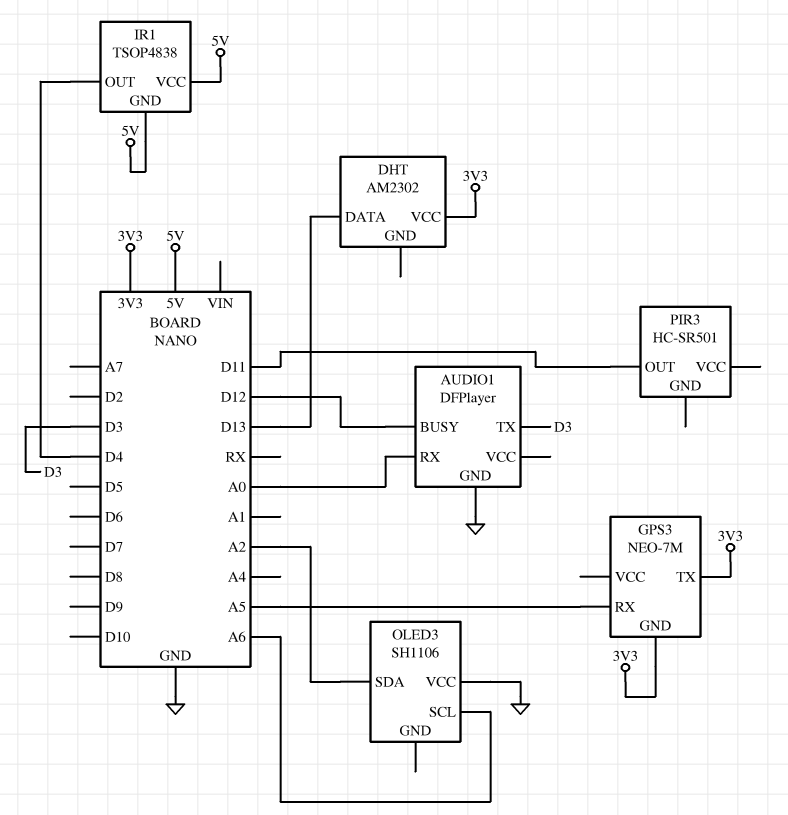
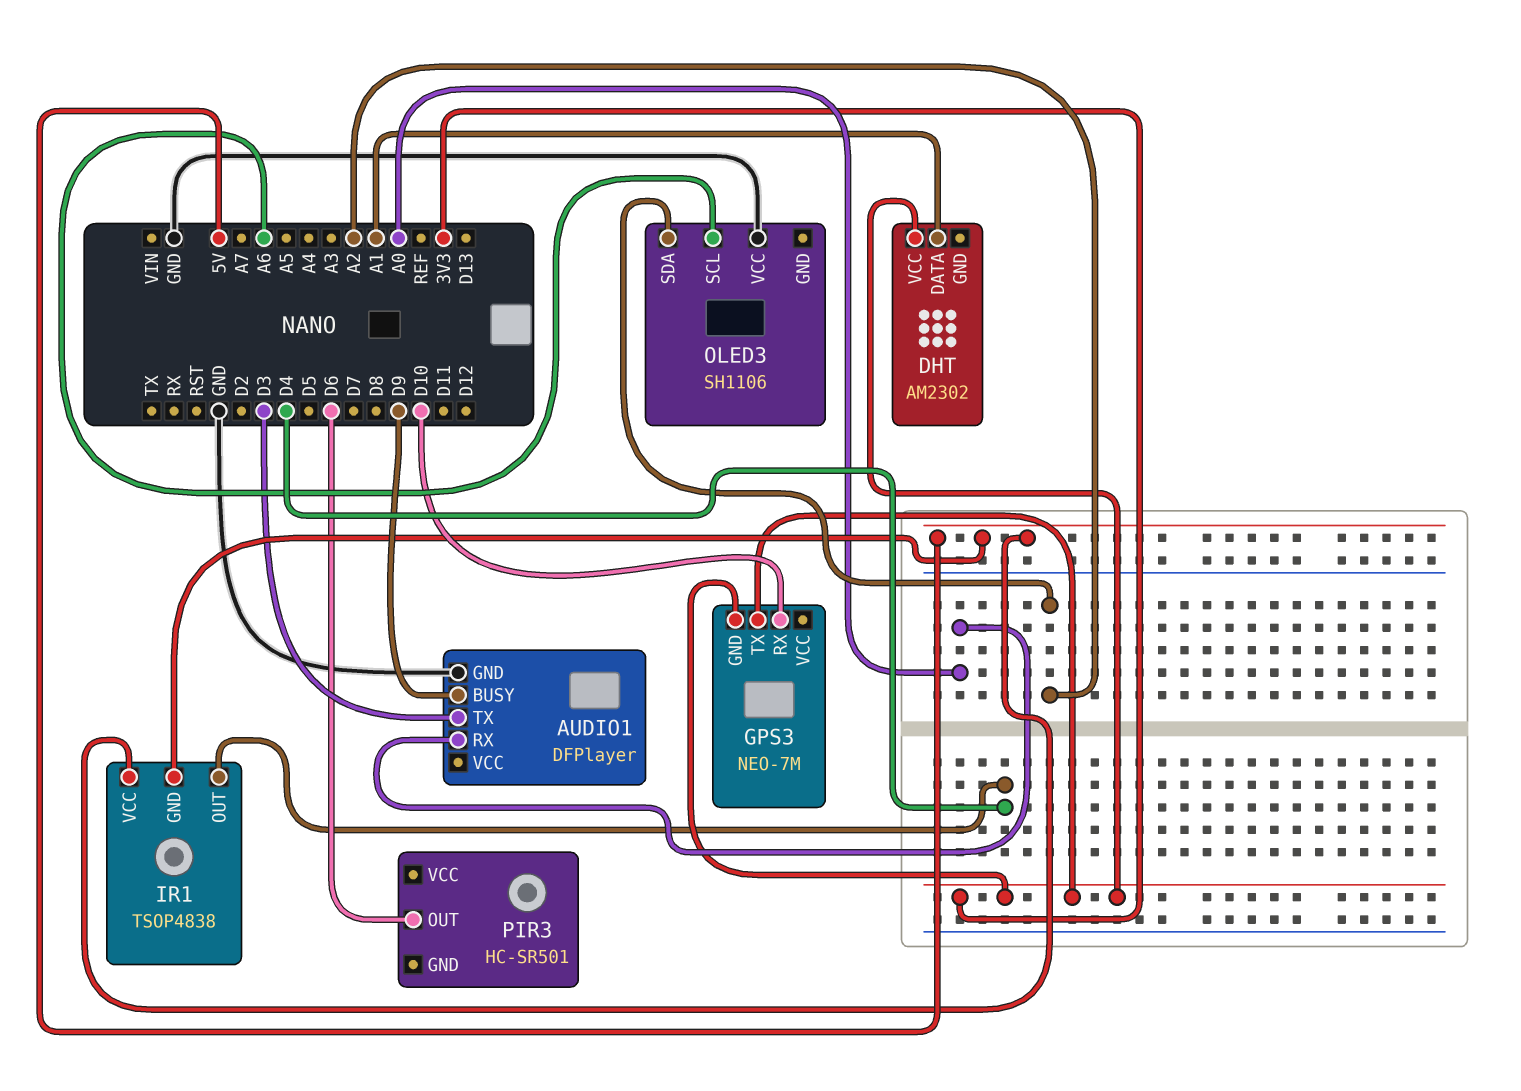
AUDIO1 pin BUSY: D12 -> D9
DHT pin DATA: D13 -> A1
GPS3 pin RX: A5 -> D10
PIR3 pin OUT: D11 -> D6

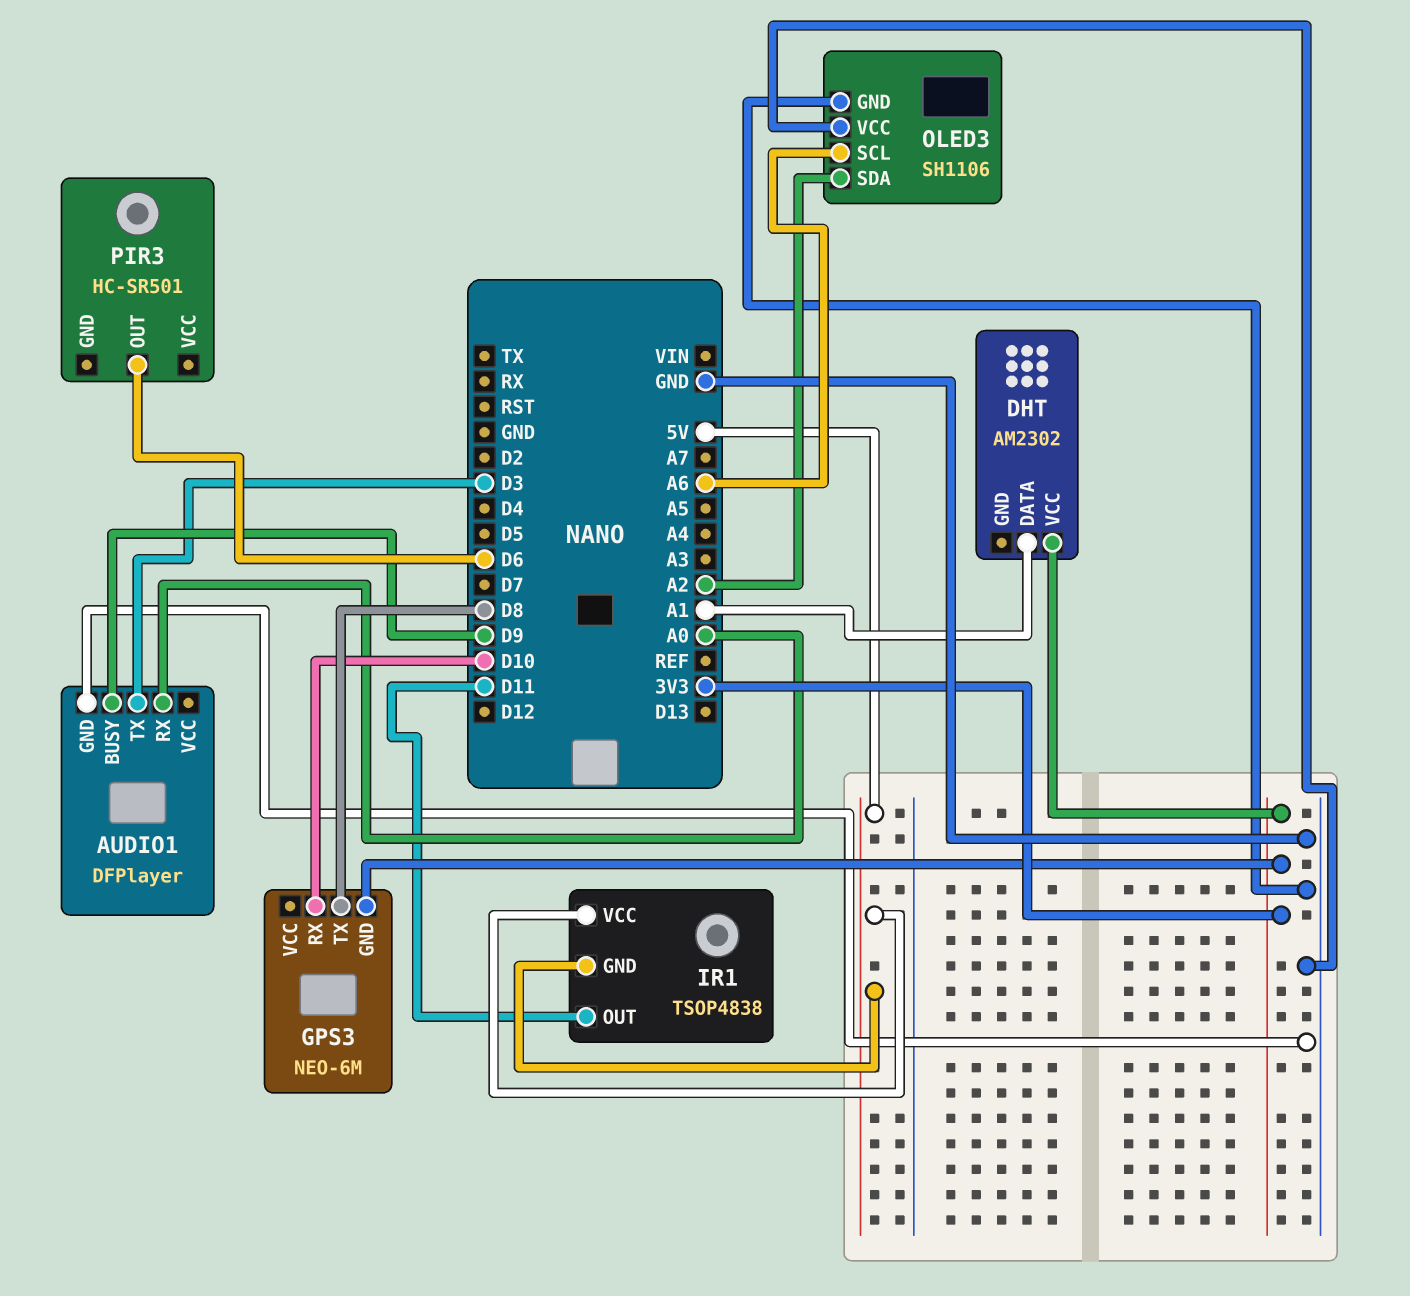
GPS3: NEO-7M -> NEO-6M
GPS3 pin TX: 3V3 -> D8
IR1 pin OUT: D4 -> D11
OLED3 pin GND: none -> GND

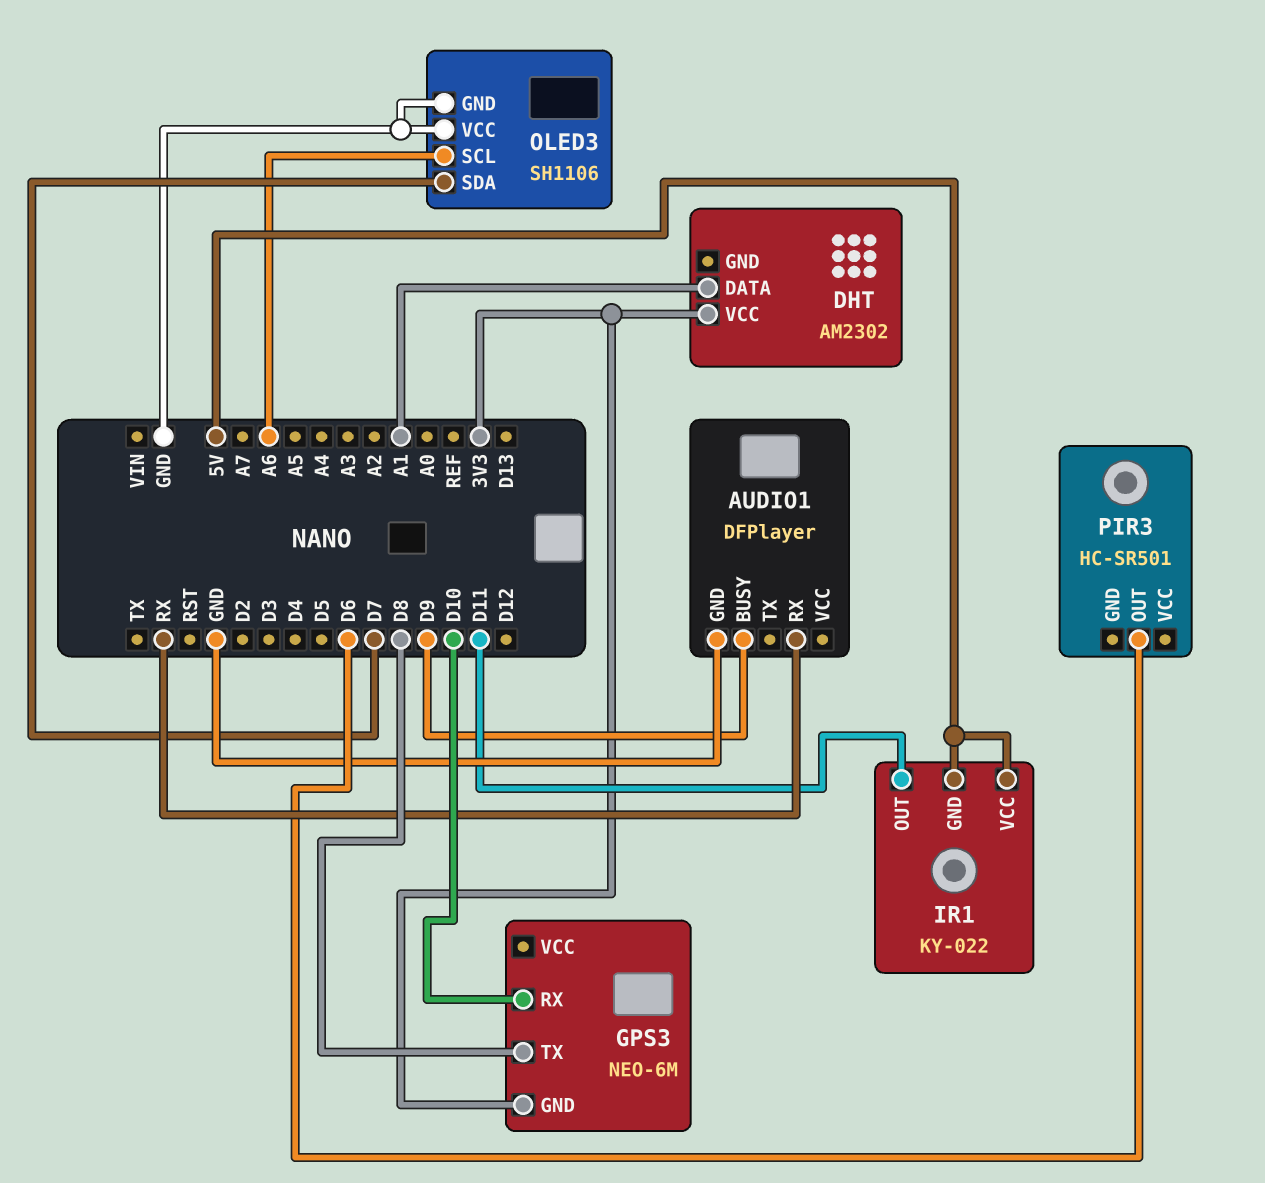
AUDIO1 pin RX: A0 -> RX
AUDIO1 pin TX: D3 -> none
IR1: TSOP4838 -> KY-022
OLED3 pin SDA: A2 -> D7

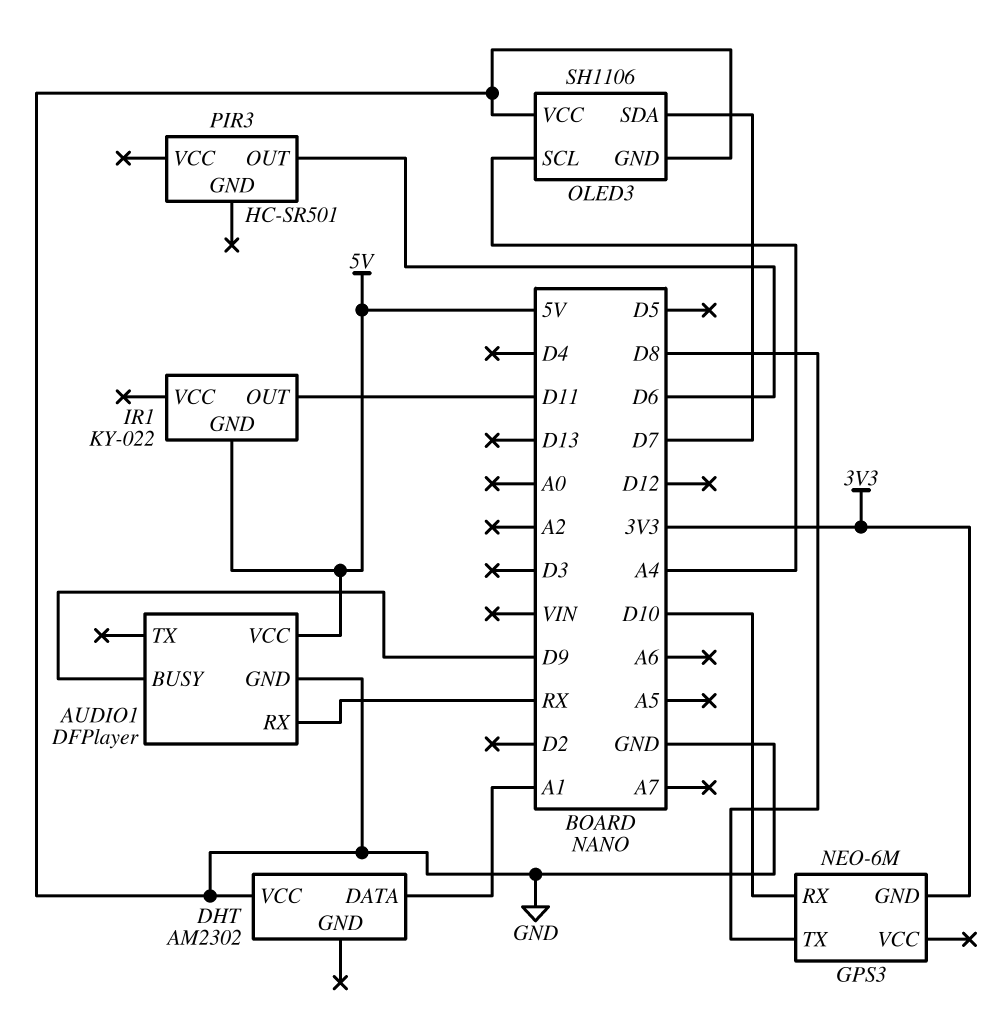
AUDIO1 pin VCC: none -> 5V
DHT pin VCC: 3V3 -> GND
IR1 pin VCC: 5V -> none
OLED3 pin SCL: A6 -> A4

